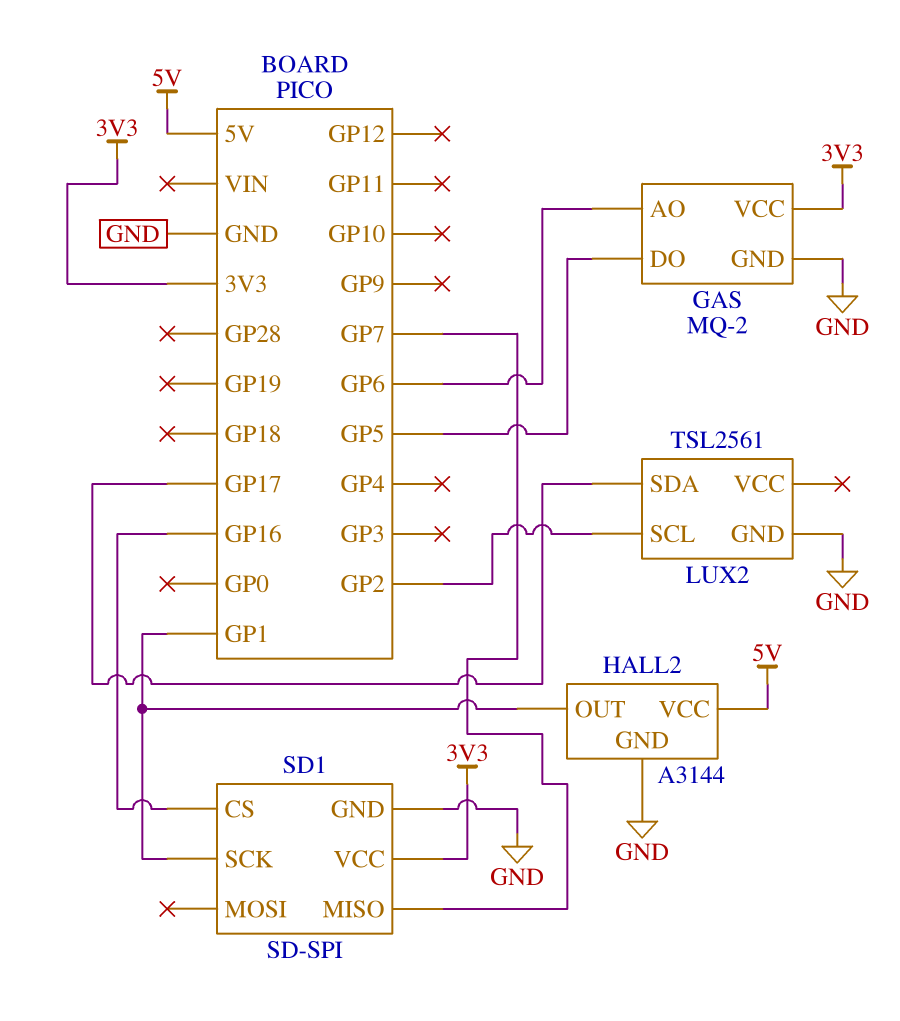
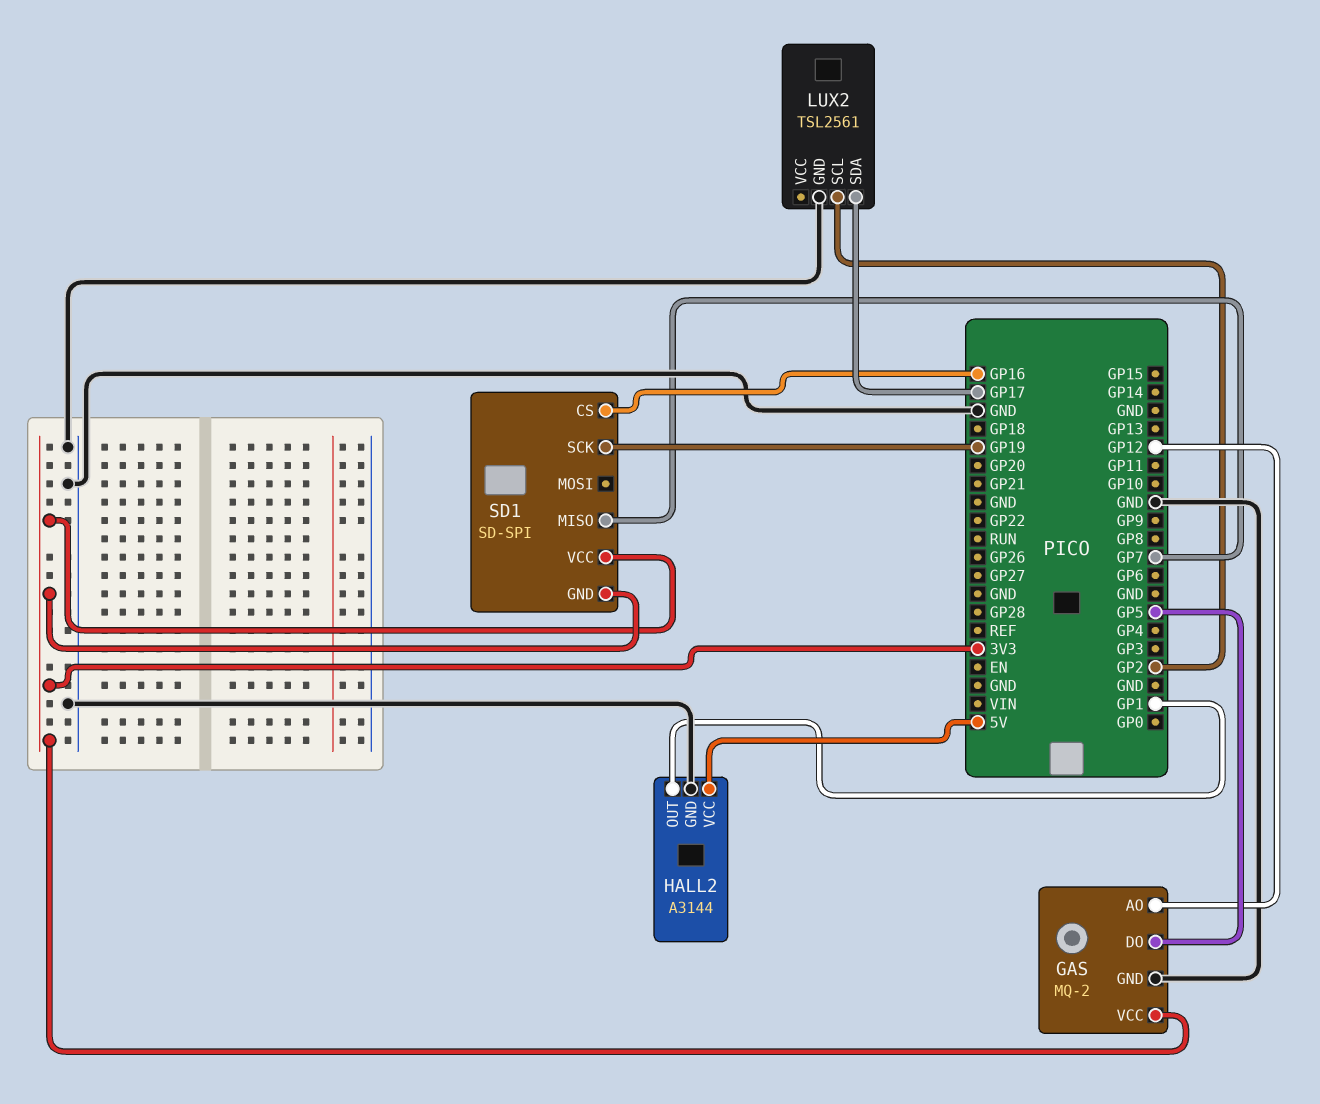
GAS pin AO: GP6 -> GP12
SD1 pin GND: GND -> 3V3
SD1 pin SCK: GP1 -> GP19

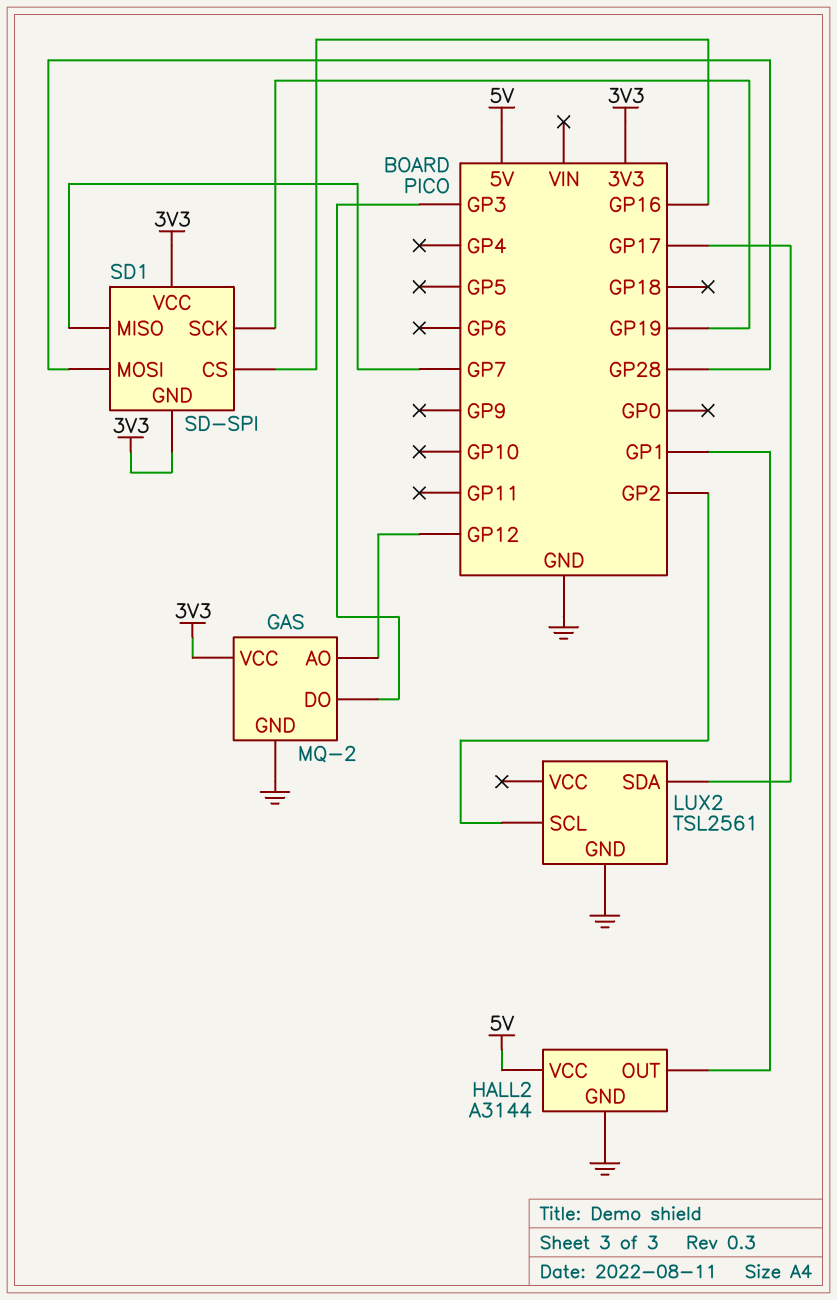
GAS pin DO: GP5 -> GP3
SD1 pin MOSI: none -> GP28

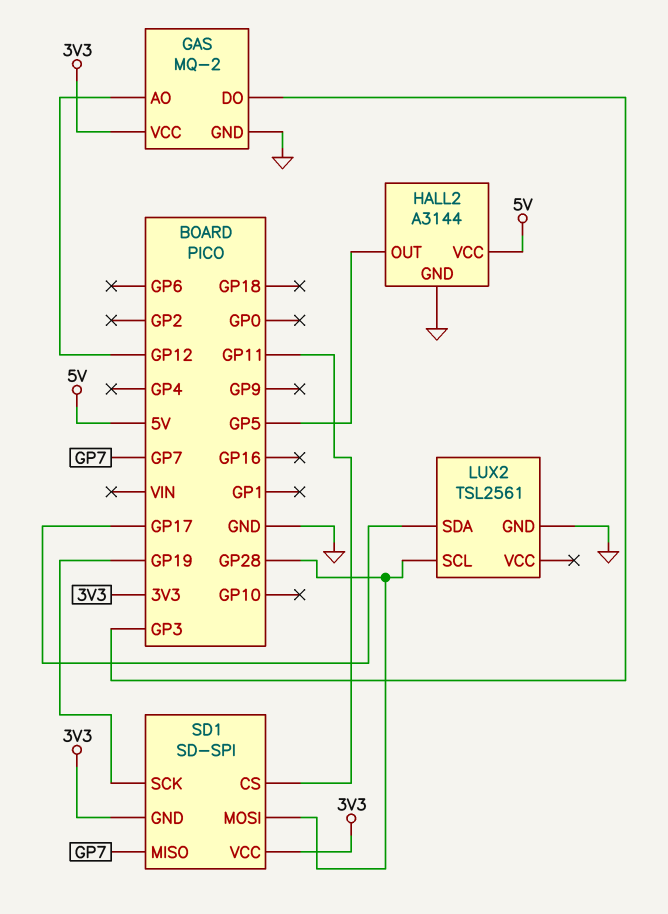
HALL2 pin OUT: GP1 -> GP5
LUX2 pin SCL: GP2 -> GP28
SD1 pin CS: GP16 -> GP11

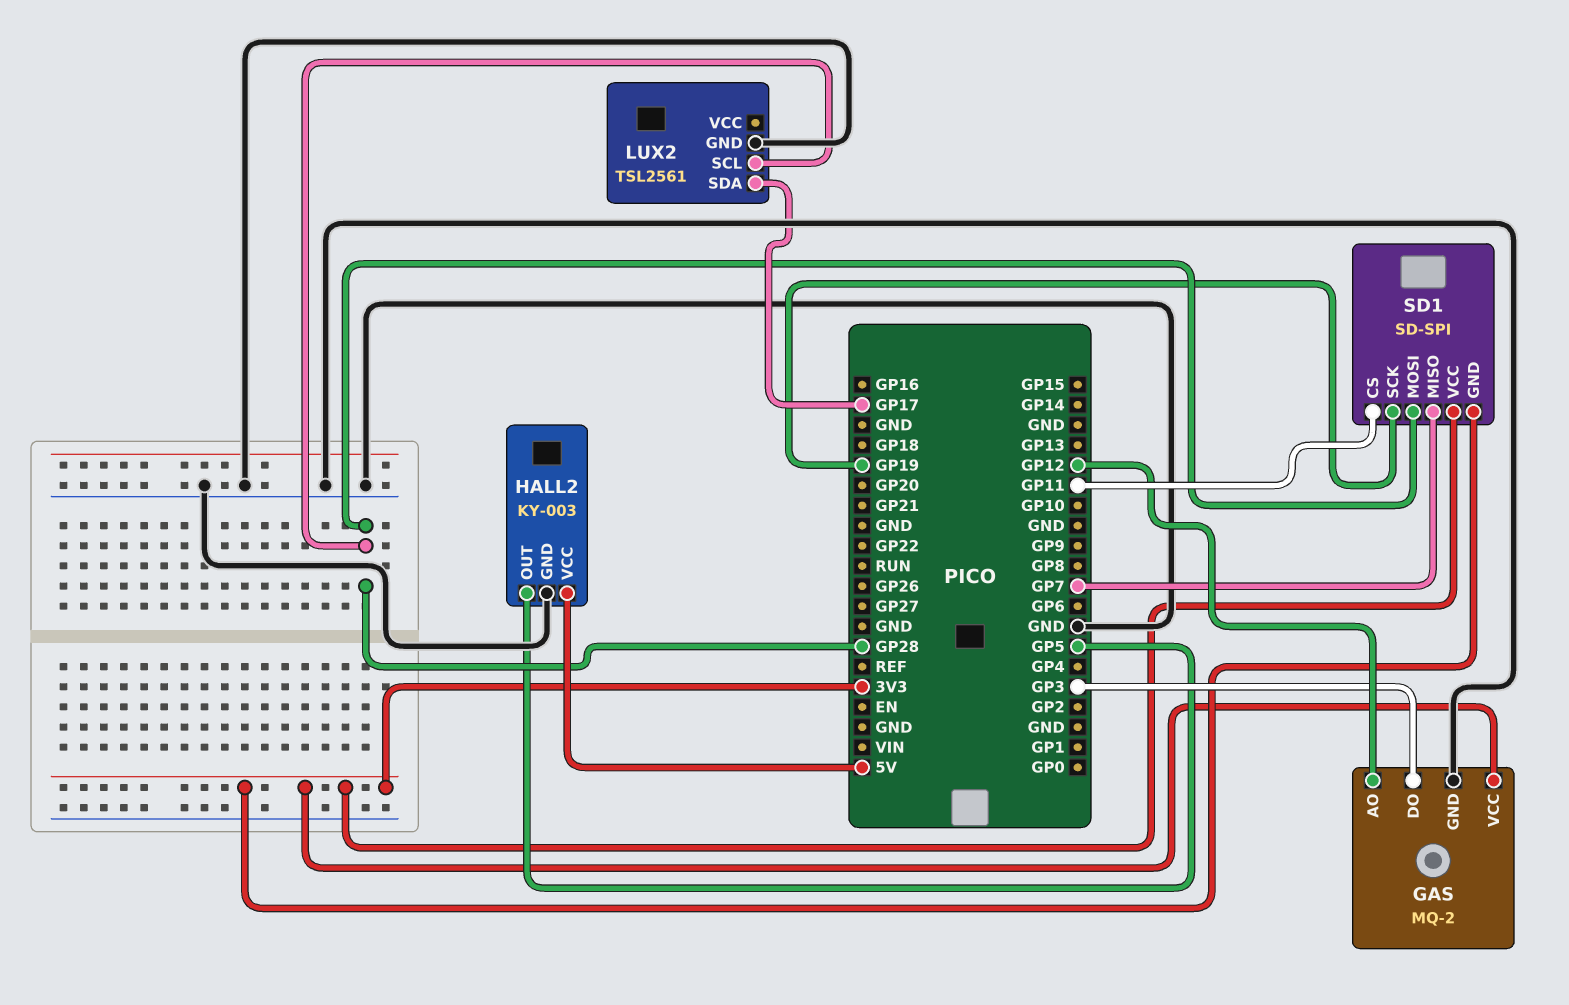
HALL2: A3144 -> KY-003

